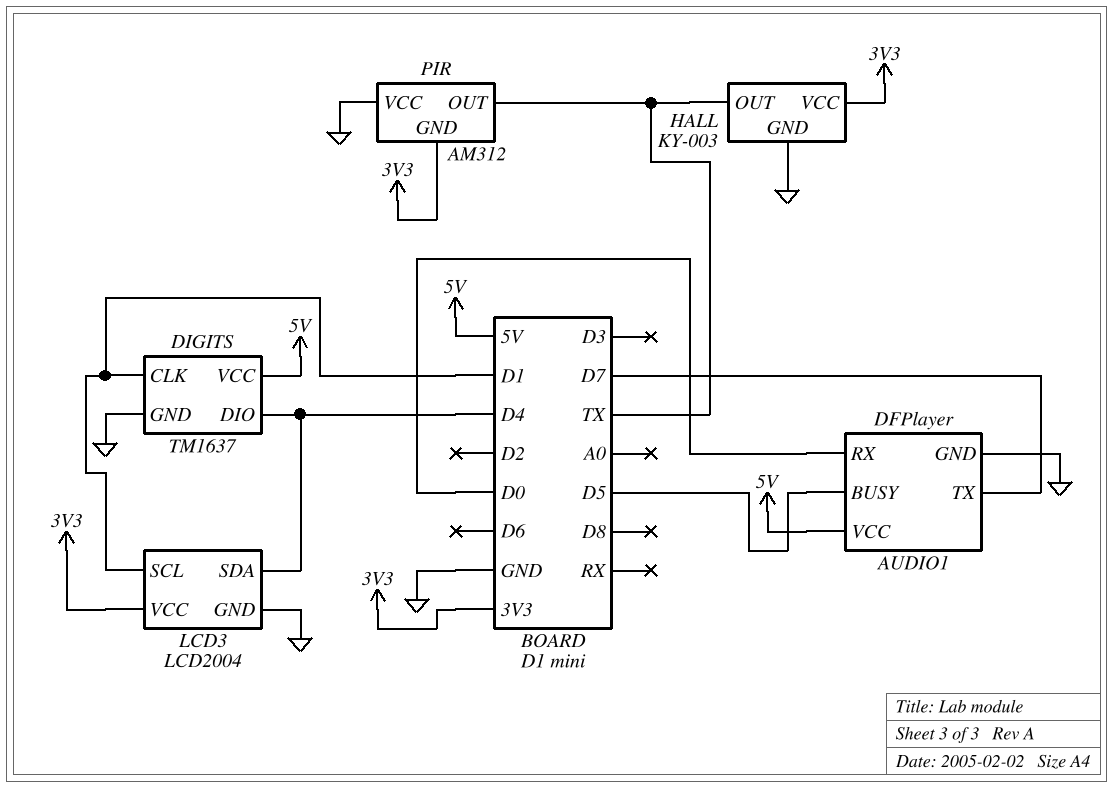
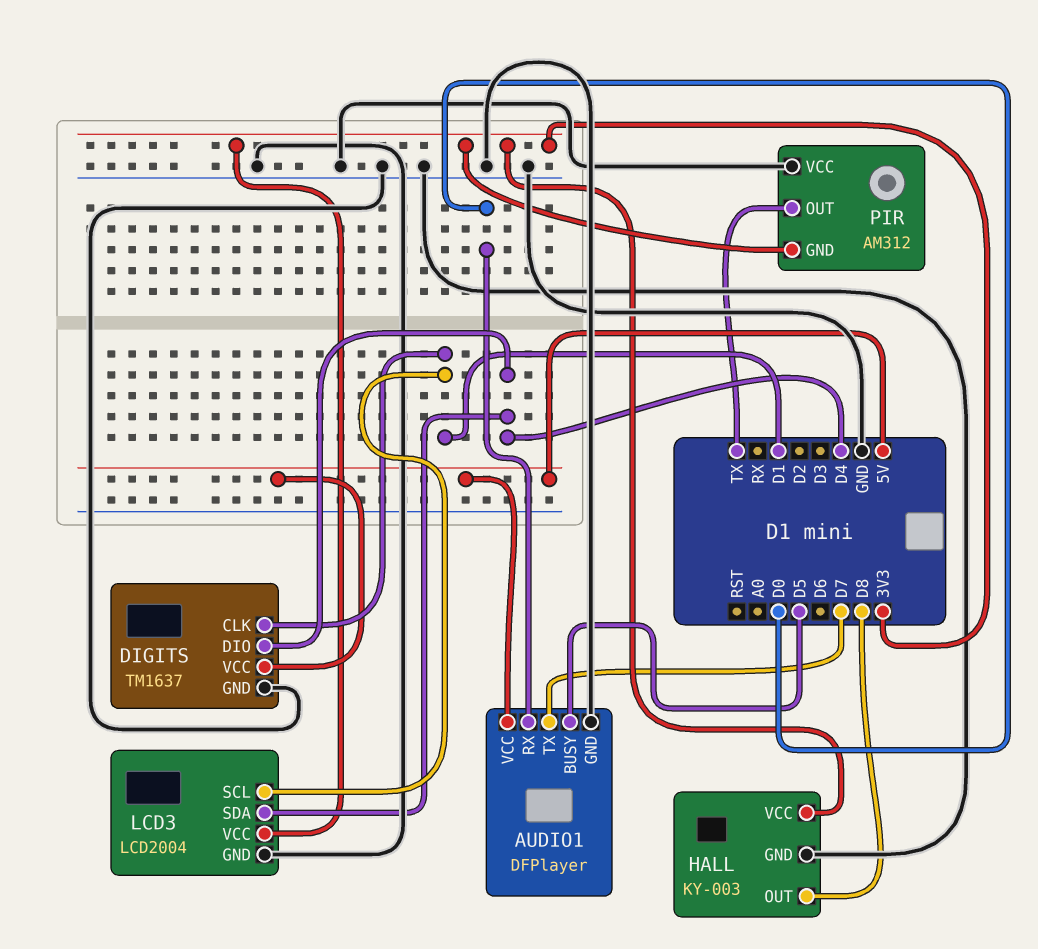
HALL pin OUT: TX -> D8

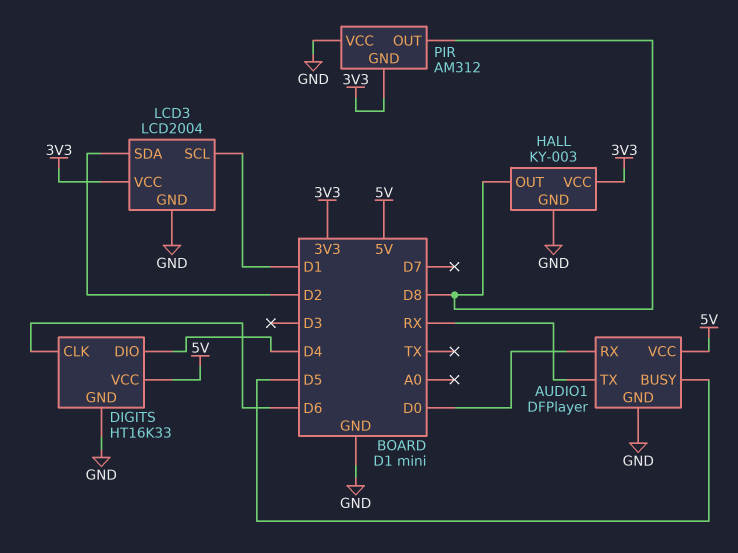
AUDIO1 pin TX: D7 -> RX
DIGITS: TM1637 -> HT16K33
DIGITS pin CLK: D1 -> D6
LCD3 pin SDA: D4 -> D2
PIR pin OUT: TX -> D8

